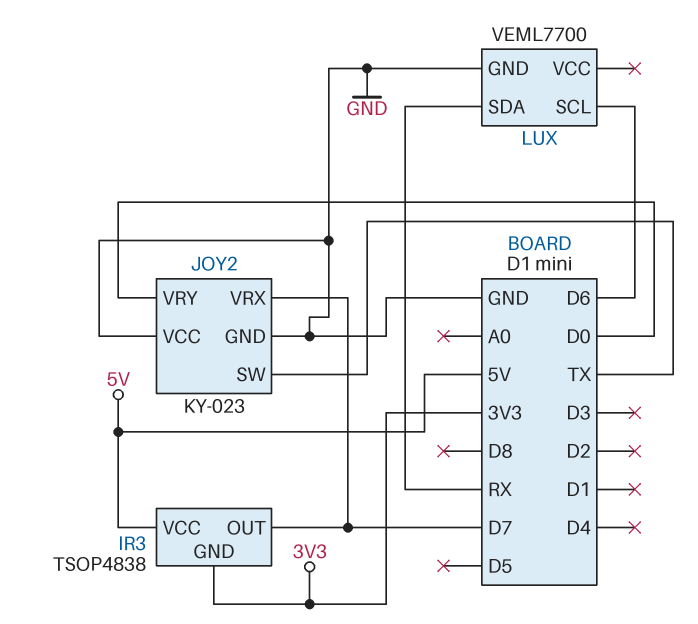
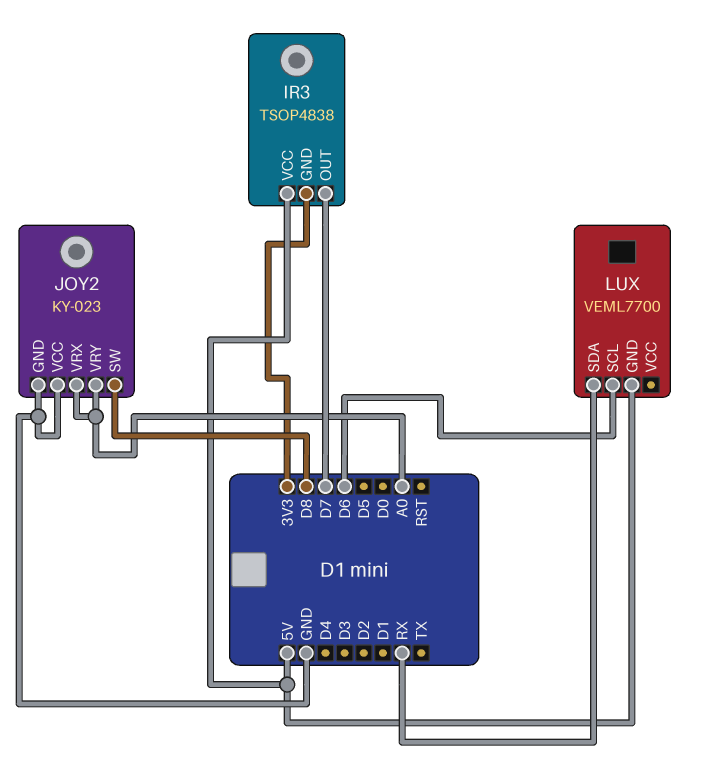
JOY2 pin SW: TX -> D8
JOY2 pin VRX: D7 -> A0
JOY2 pin VRY: D0 -> A0
LUX pin GND: GND -> 5V

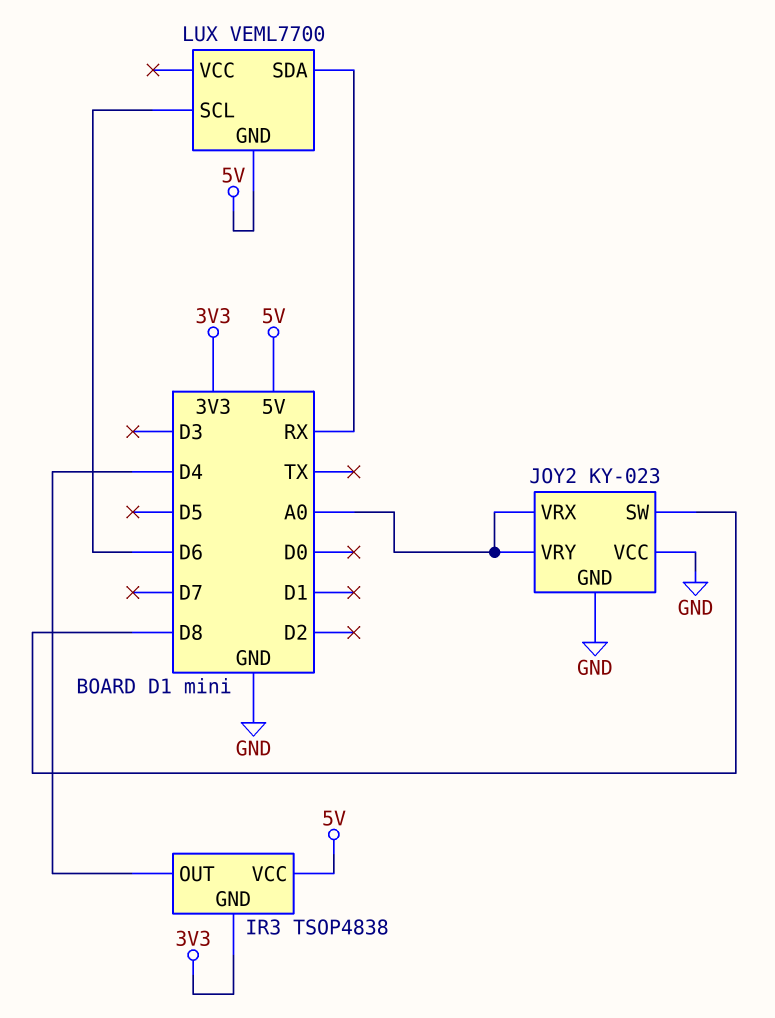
IR3 pin OUT: D7 -> D4

